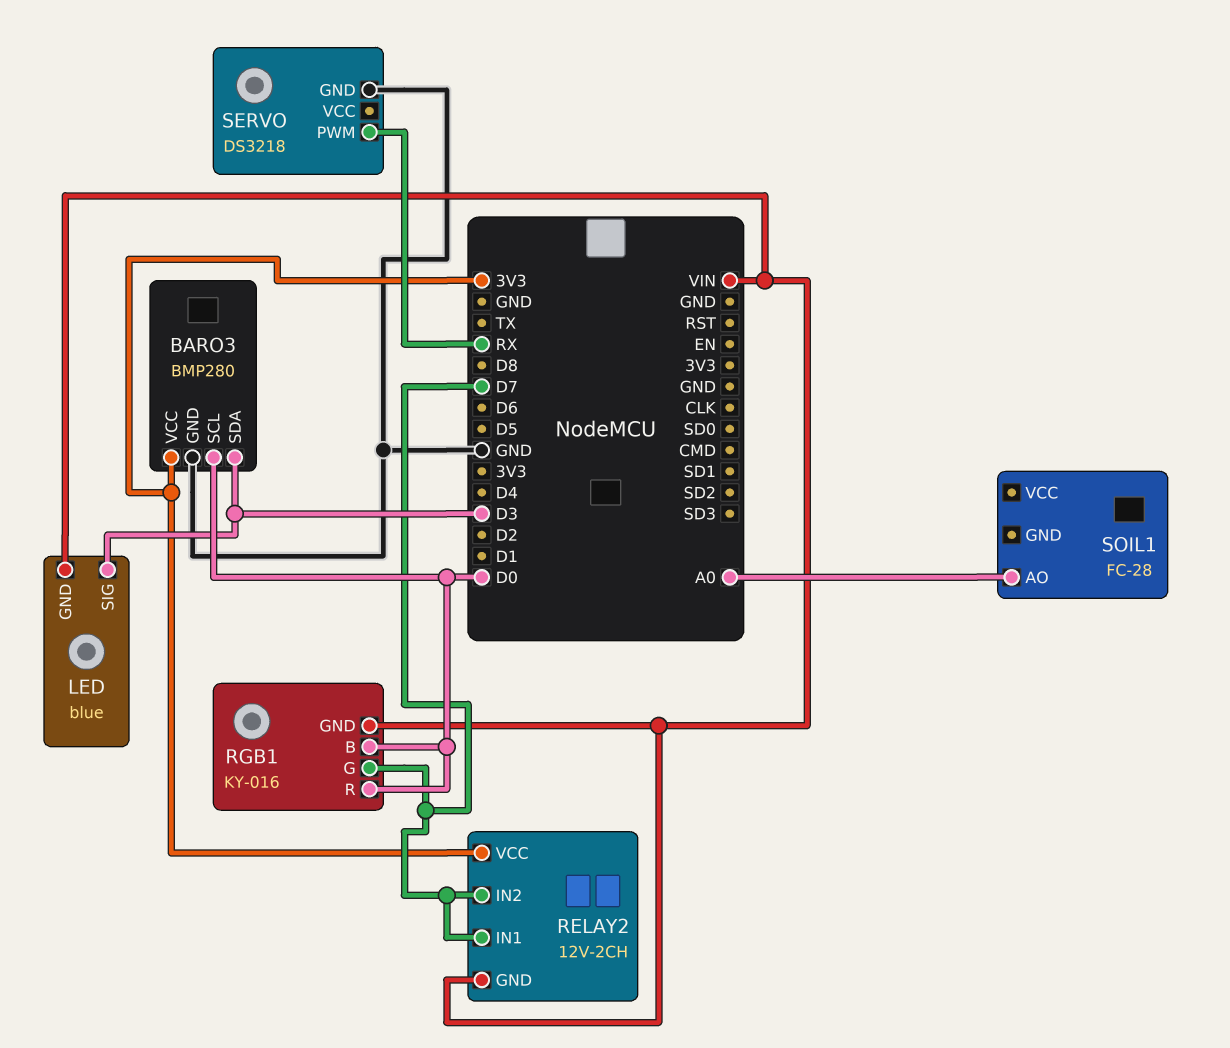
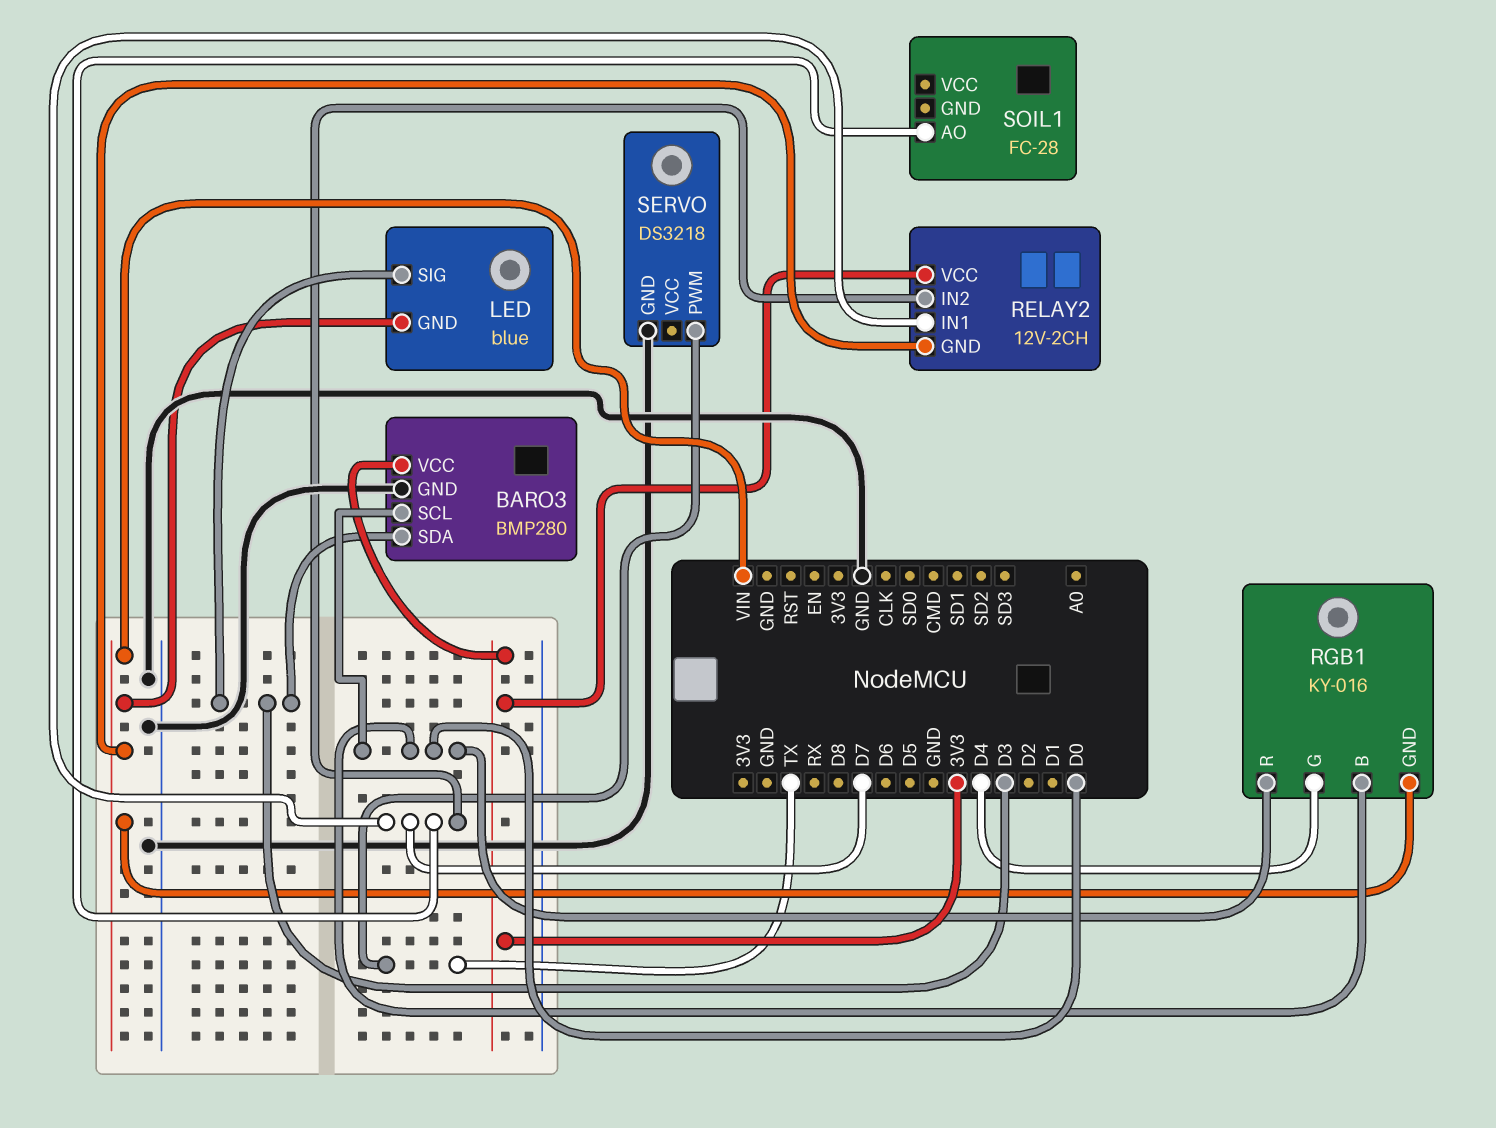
RGB1 pin G: D7 -> D4
SERVO pin PWM: RX -> TX
SOIL1 pin AO: A0 -> D7

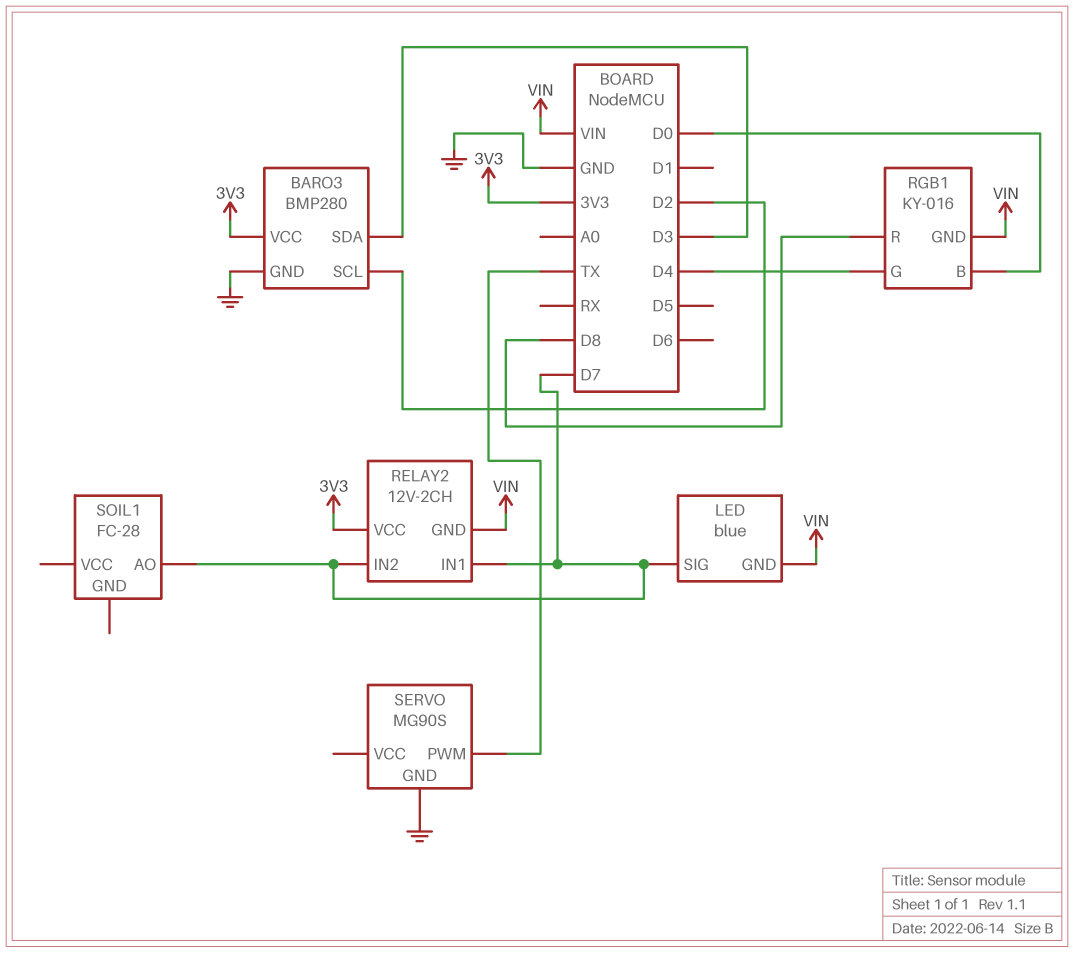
BARO3 pin SCL: D0 -> D2
LED pin SIG: D3 -> D7
RGB1 pin R: D0 -> D8
SERVO: DS3218 -> MG90S

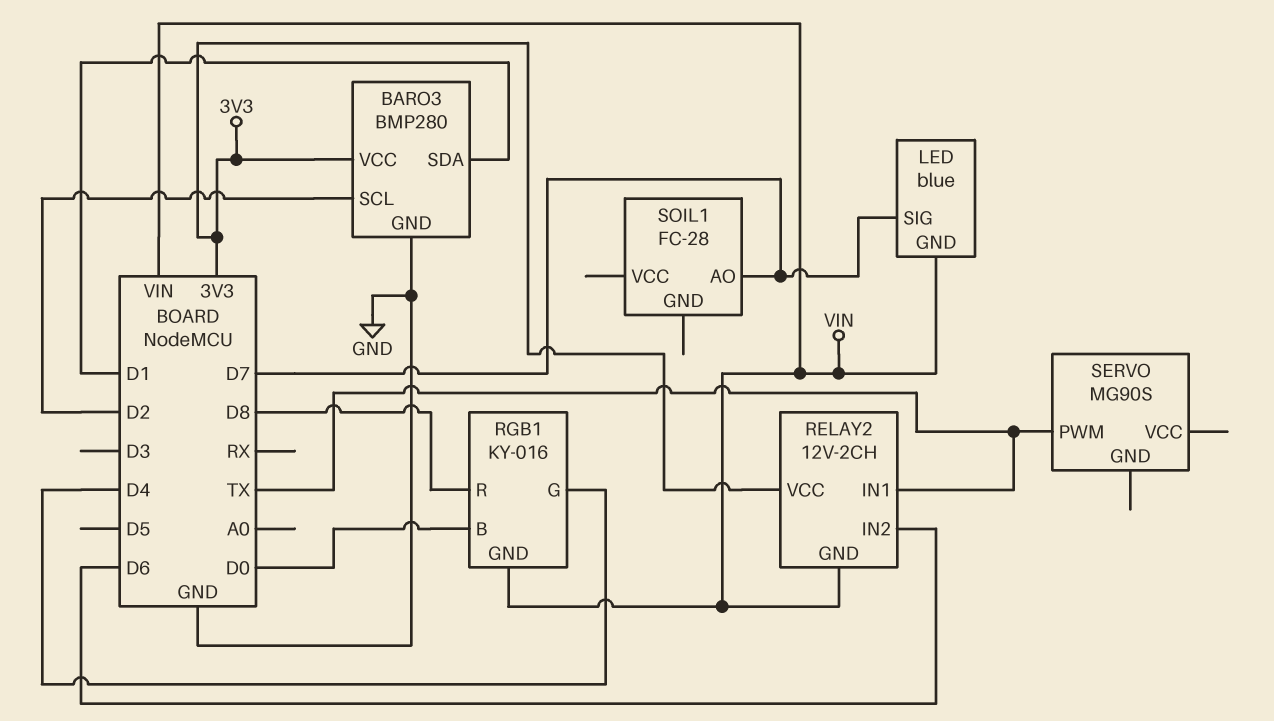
BARO3 pin SDA: D3 -> D1
RELAY2 pin IN1: D7 -> TX
RELAY2 pin IN2: D7 -> D6
SERVO pin GND: GND -> none

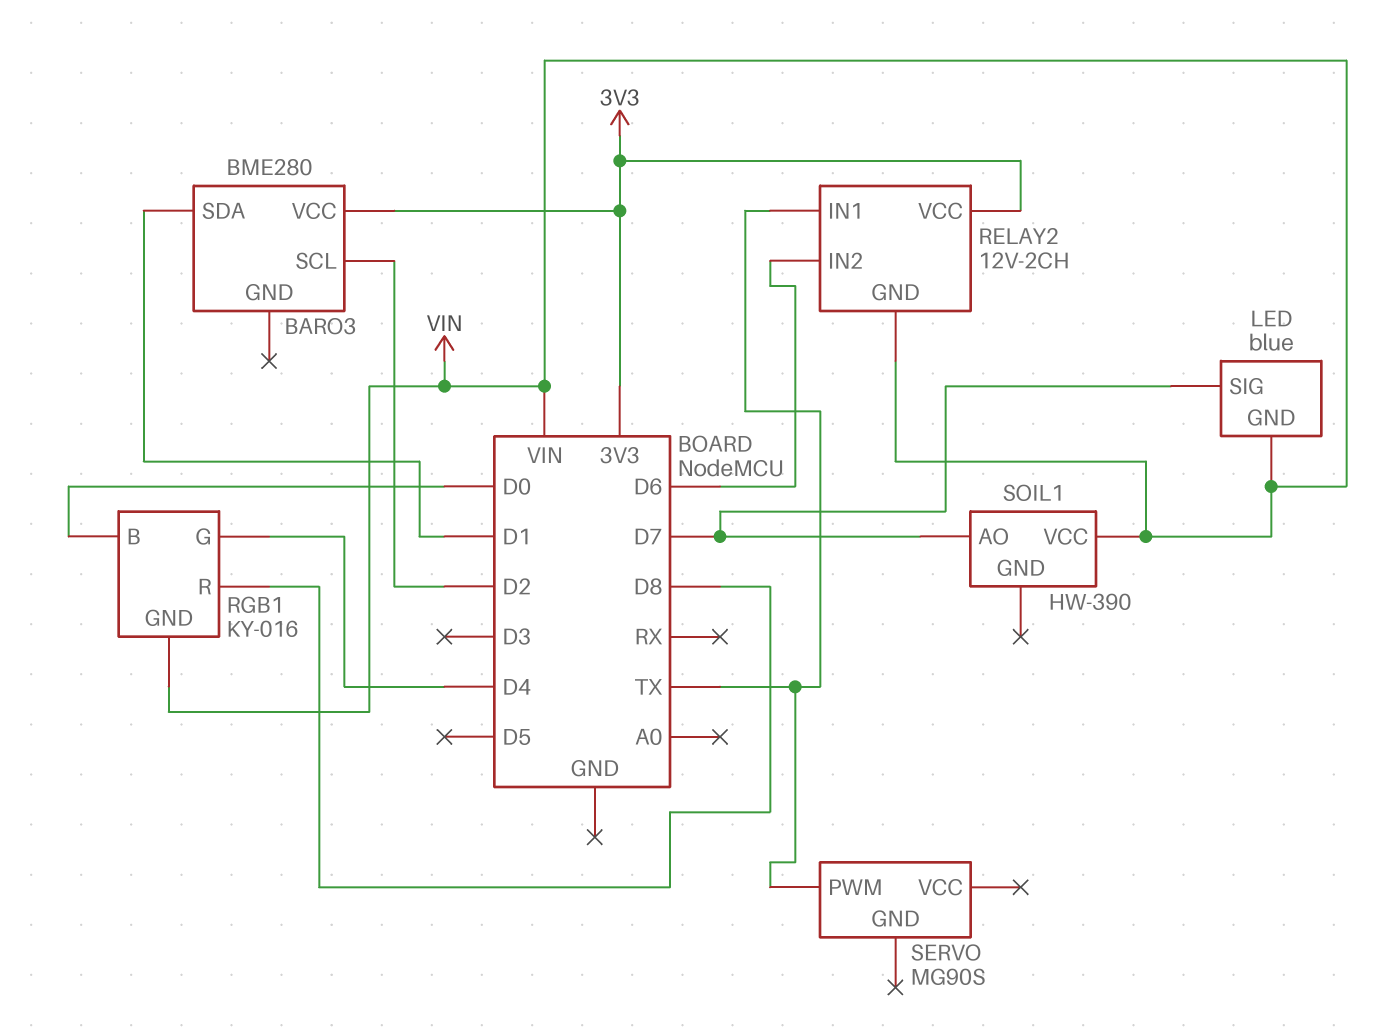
BARO3: BMP280 -> BME280
BARO3 pin GND: GND -> none
SOIL1: FC-28 -> HW-390
SOIL1 pin VCC: none -> VIN

